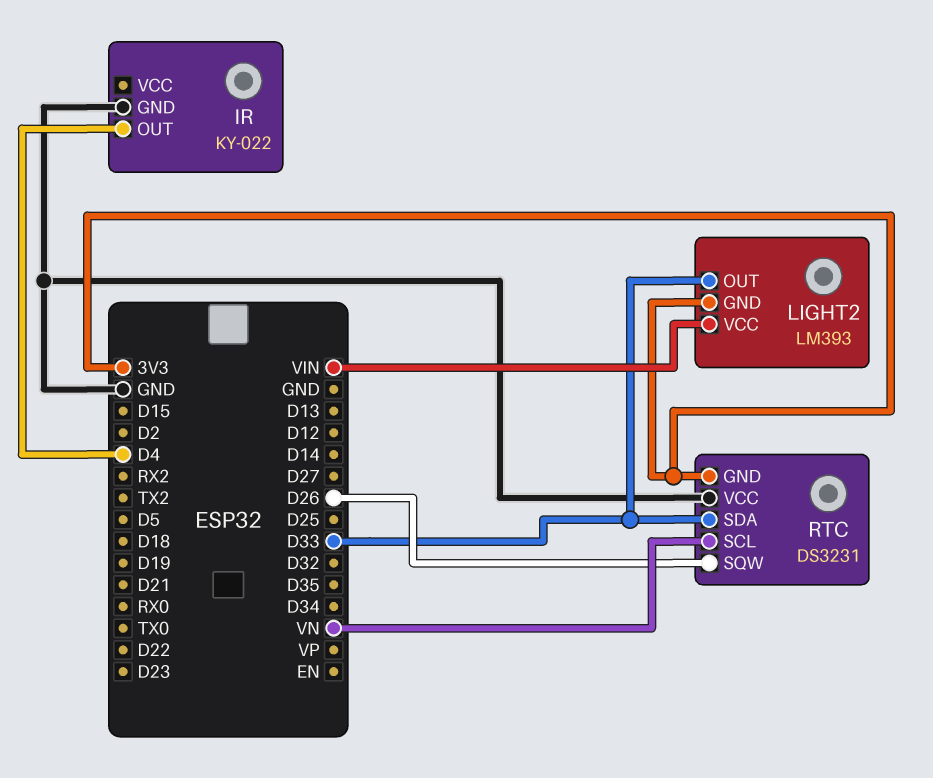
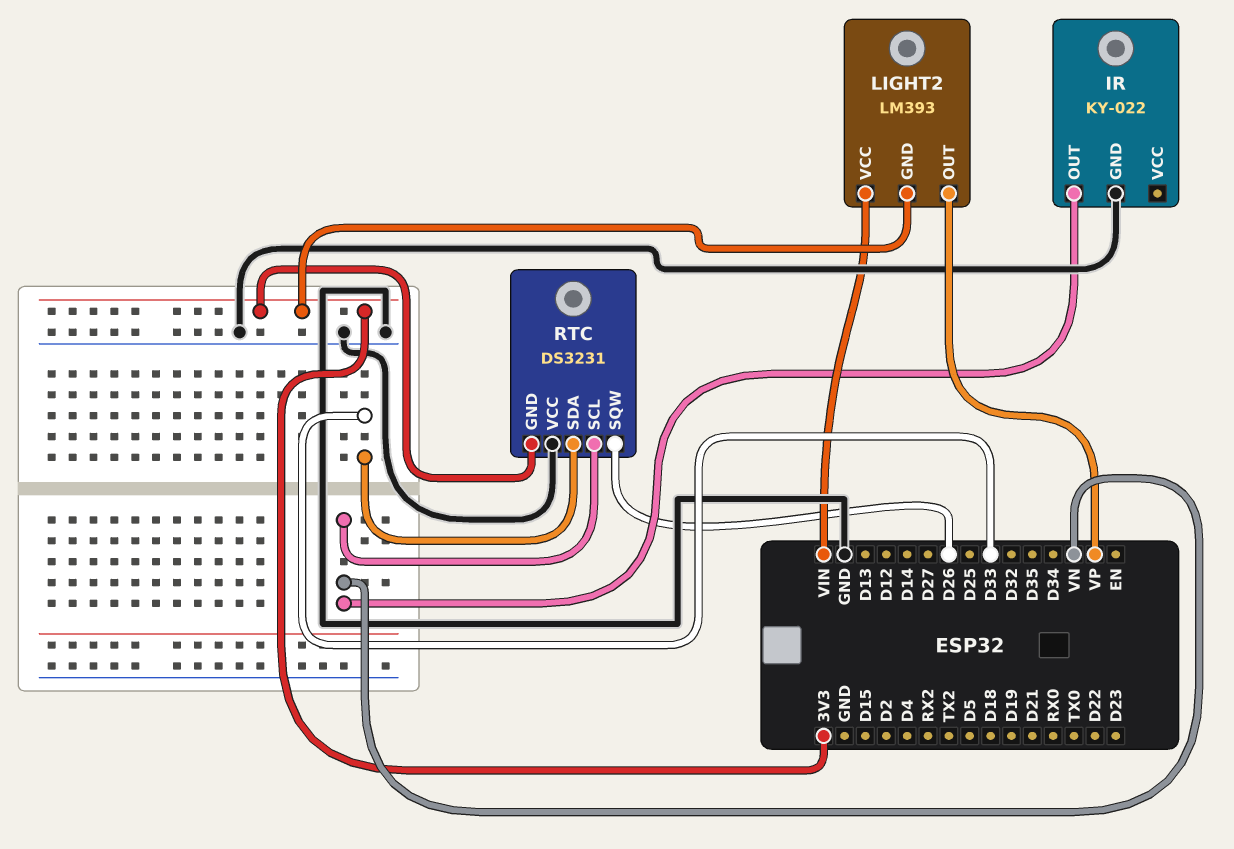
IR pin OUT: D4 -> VN
LIGHT2 pin OUT: D33 -> VP

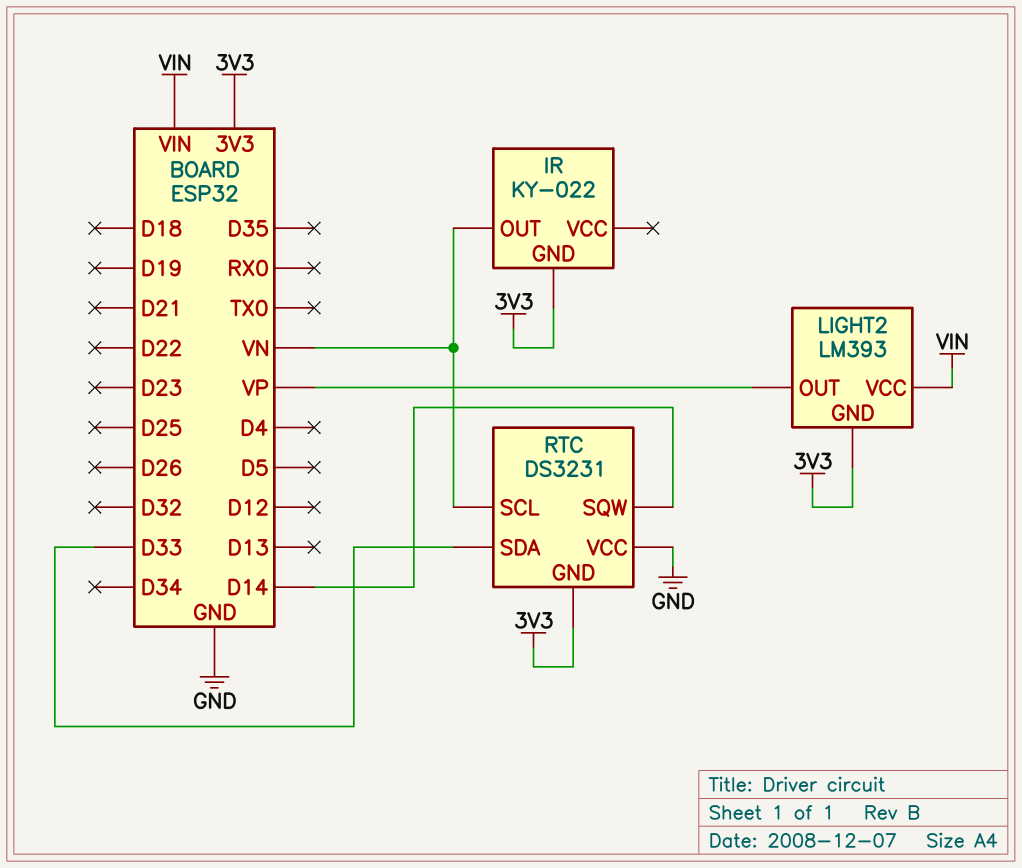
IR pin GND: GND -> 3V3
RTC pin SQW: D26 -> D14

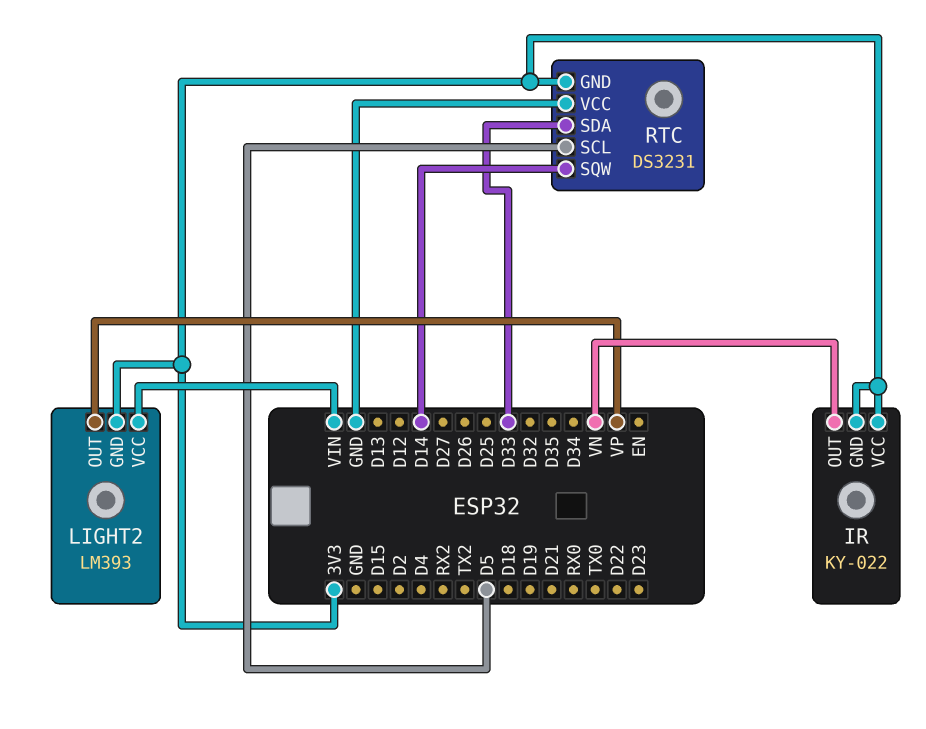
IR pin VCC: none -> 3V3
RTC pin SCL: VN -> D5

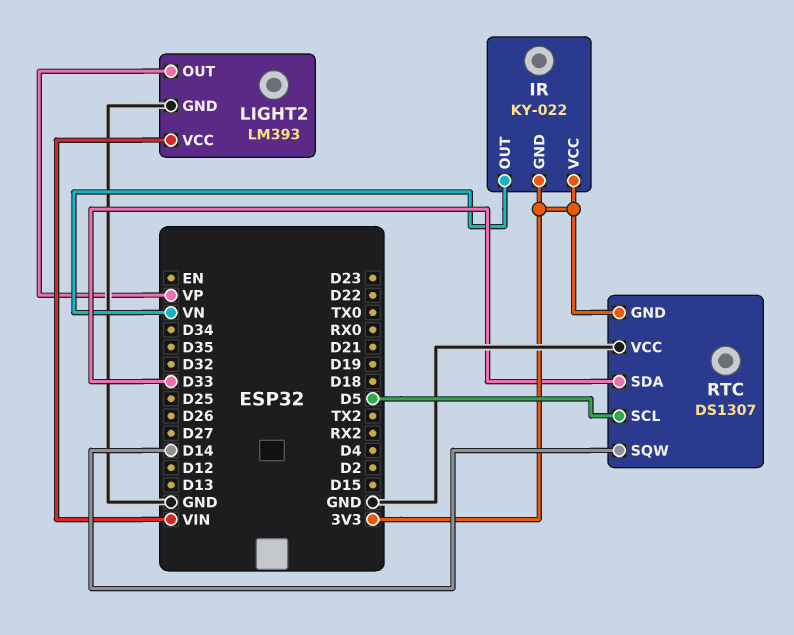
LIGHT2 pin GND: 3V3 -> GND
RTC: DS3231 -> DS1307

